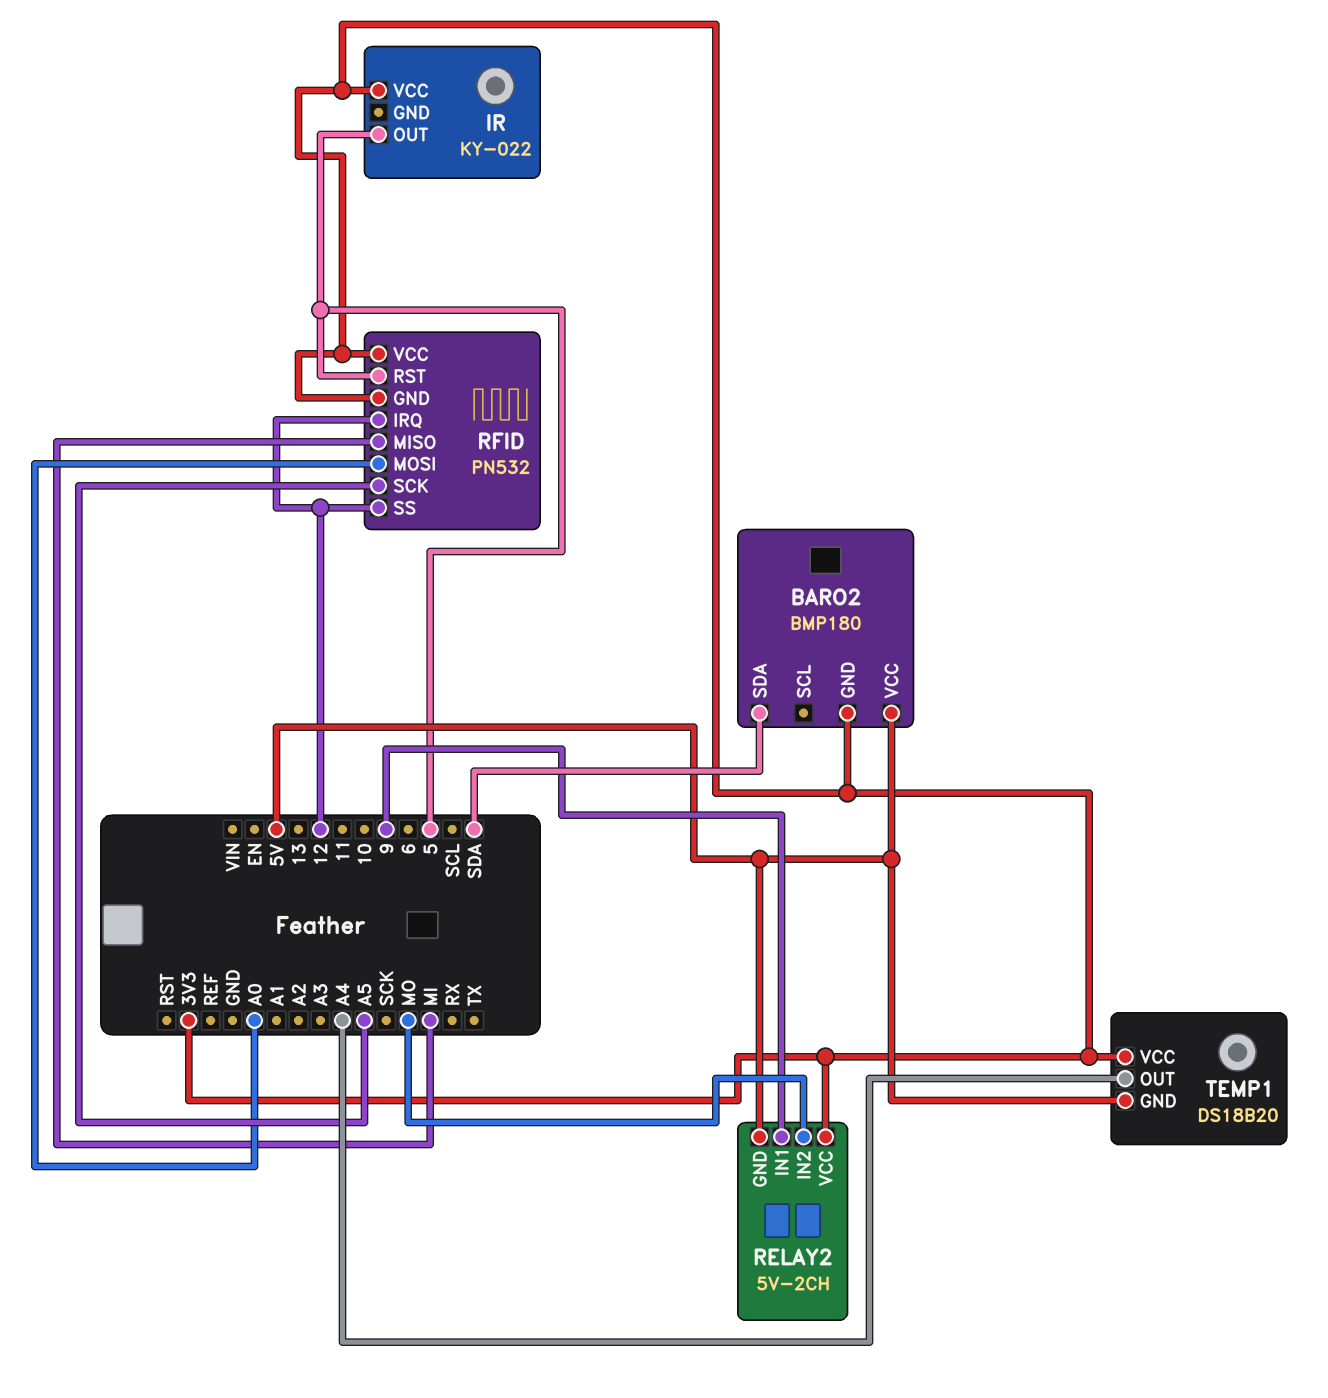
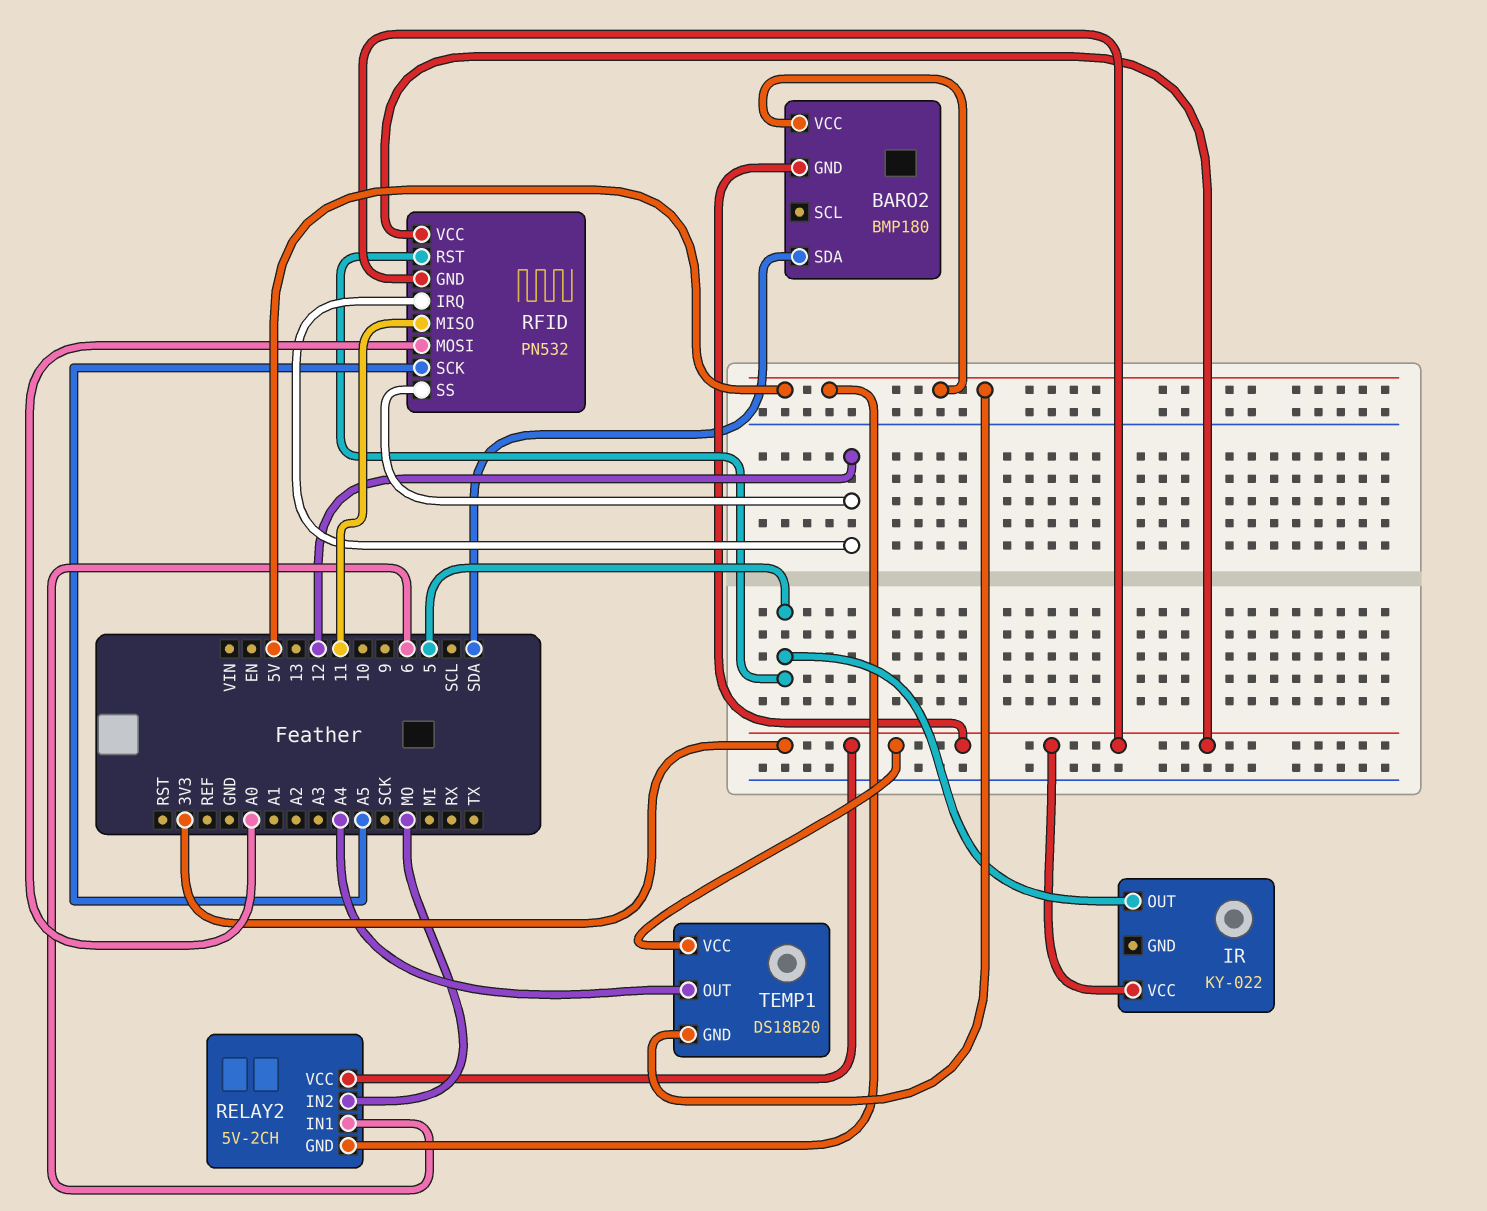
RELAY2 pin IN1: 9 -> 6
RFID pin MISO: MI -> 11

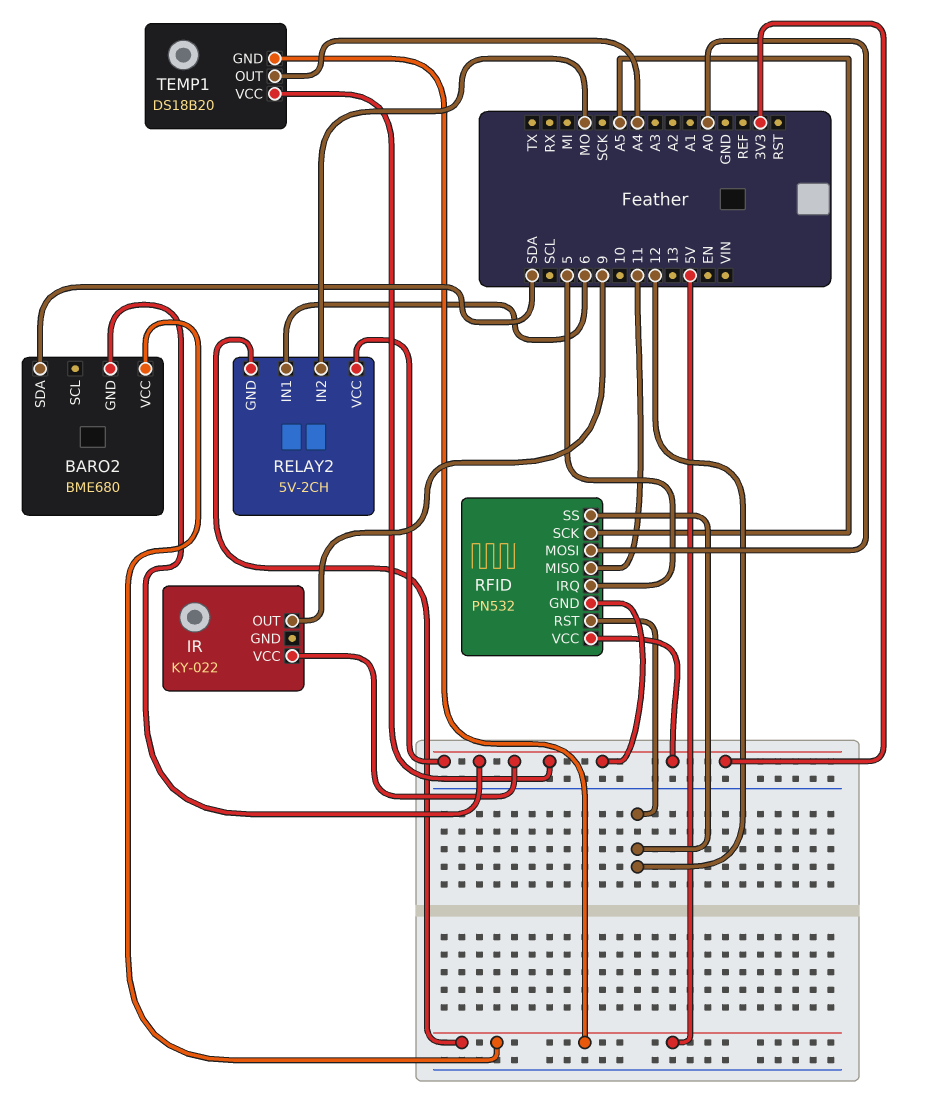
BARO2: BMP180 -> BME680
IR pin OUT: 5 -> 9
RFID pin IRQ: 12 -> 5
RFID pin RST: 5 -> 12

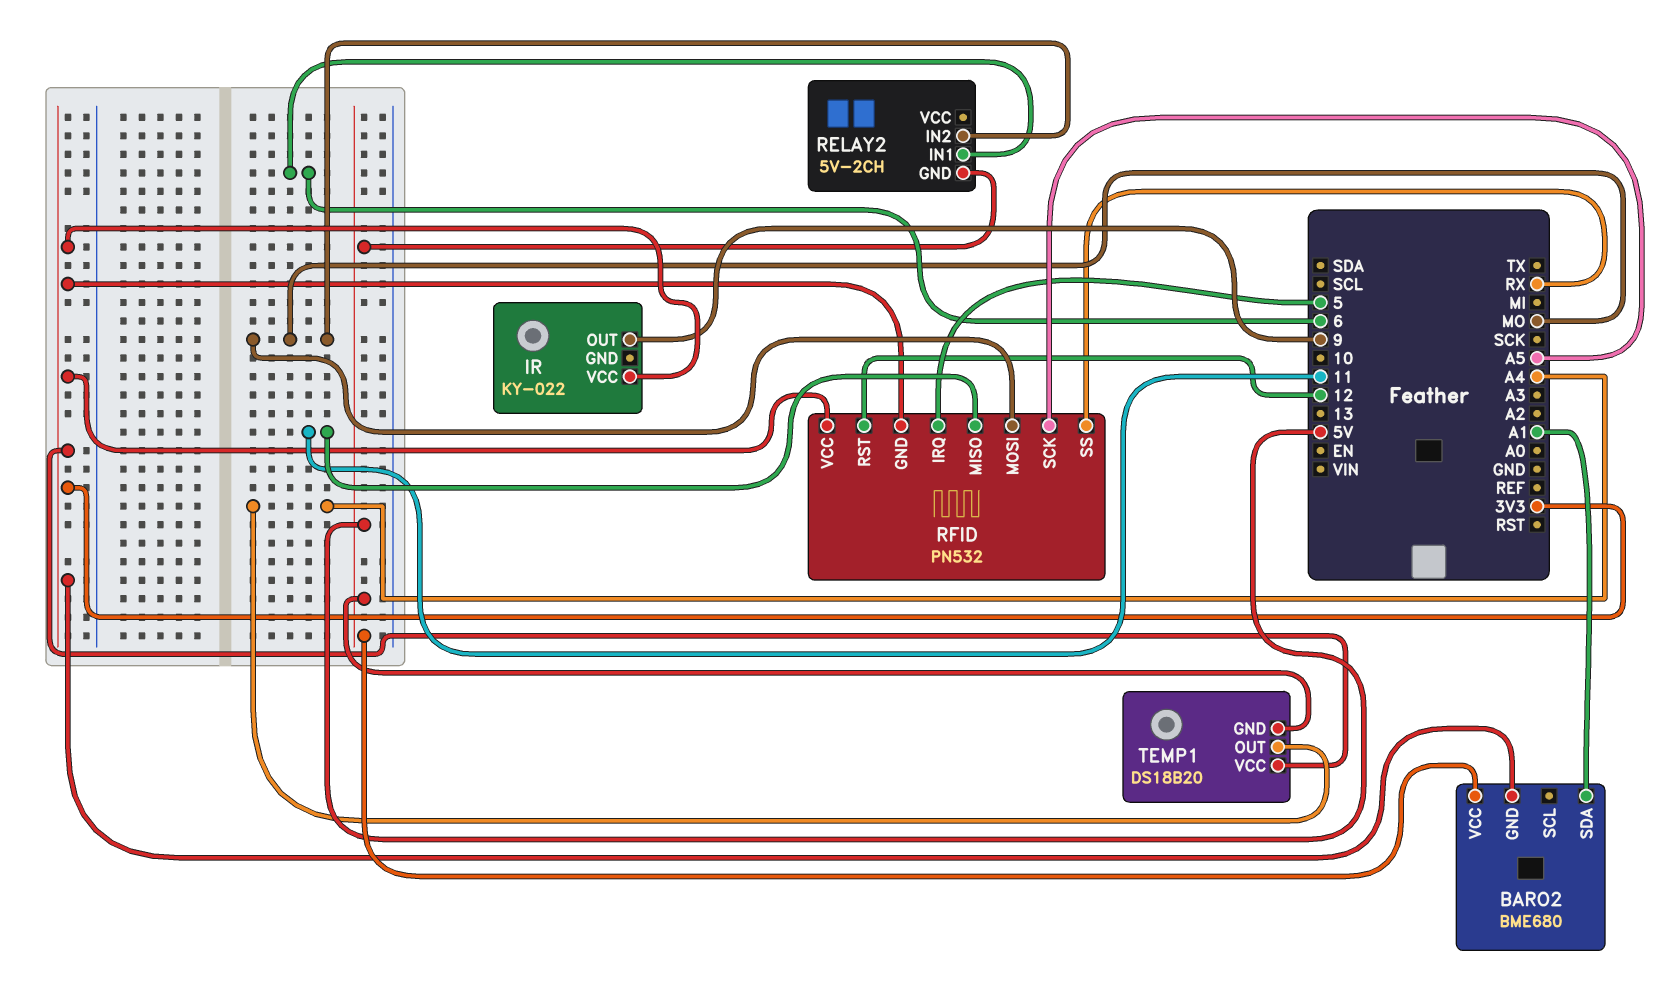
BARO2 pin SDA: SDA -> A1
RELAY2 pin VCC: 3V3 -> none
RFID pin MOSI: A0 -> MO
RFID pin SS: 12 -> RX

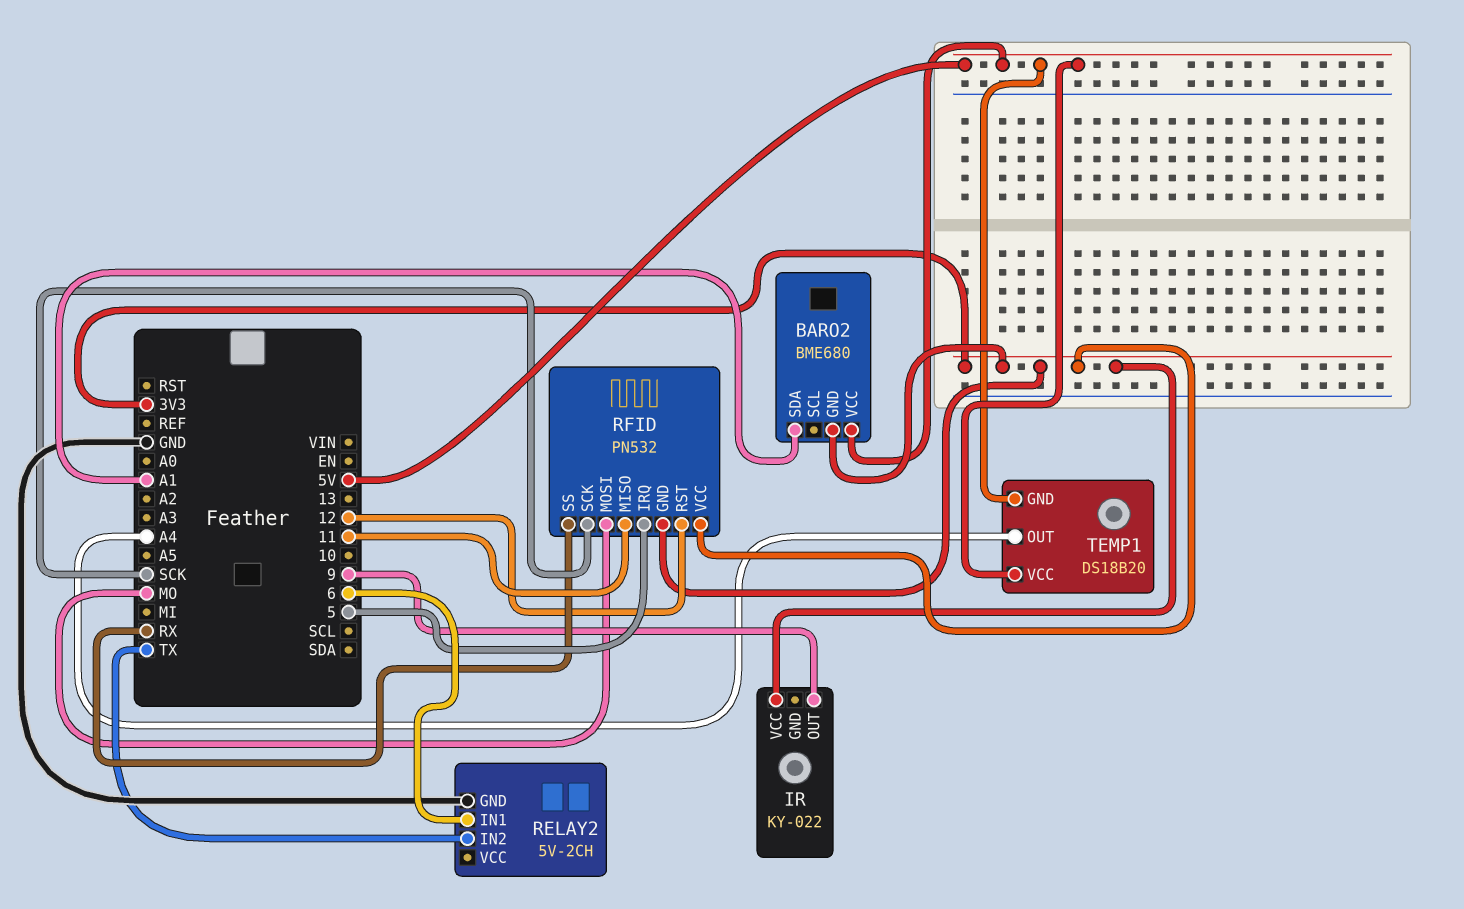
RELAY2 pin GND: 5V -> GND
RELAY2 pin IN2: MO -> TX
RFID pin SCK: A5 -> SCK
TEMP1 pin VCC: 3V3 -> 5V

